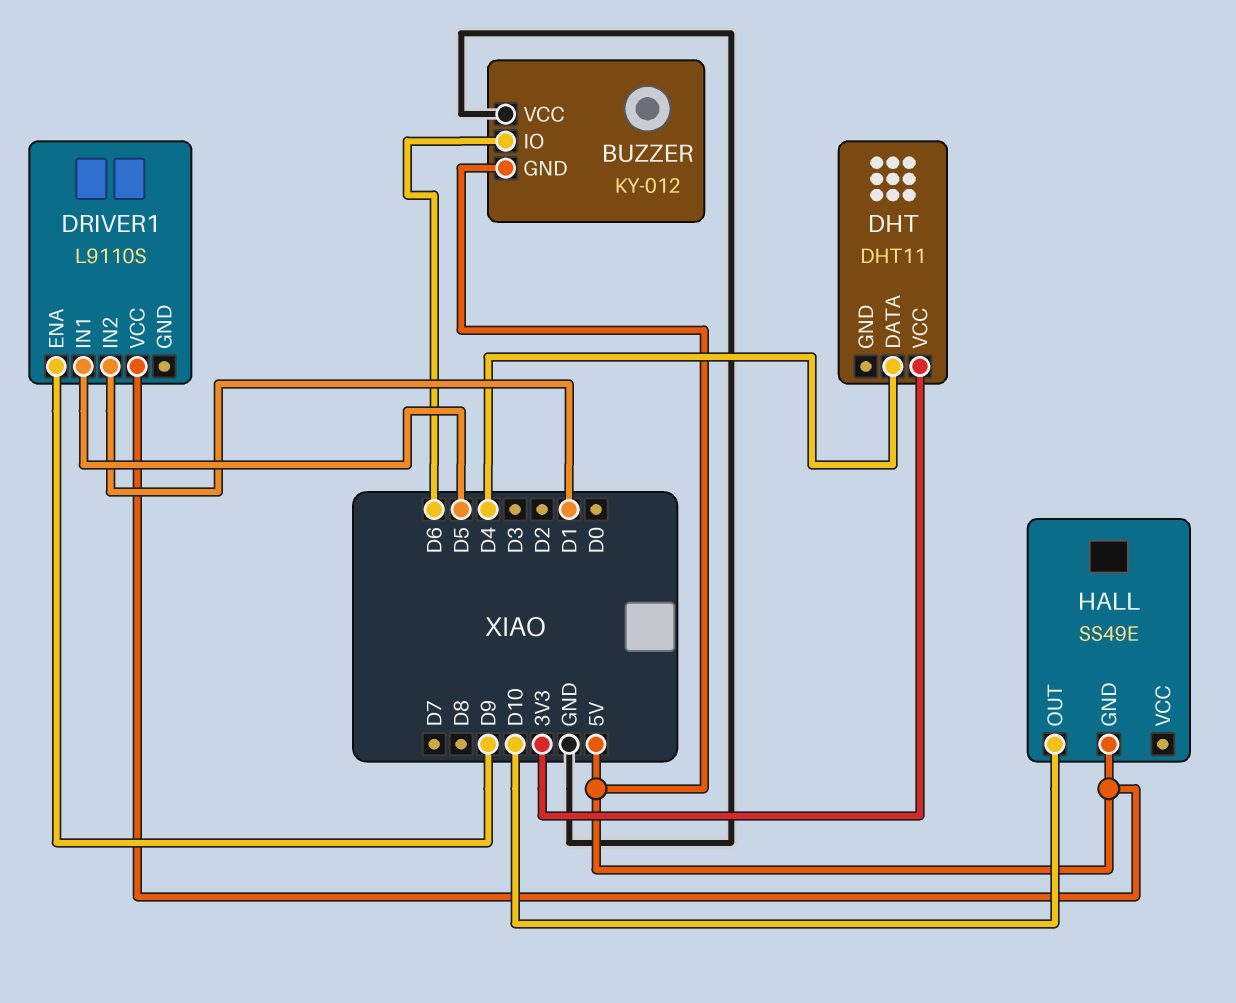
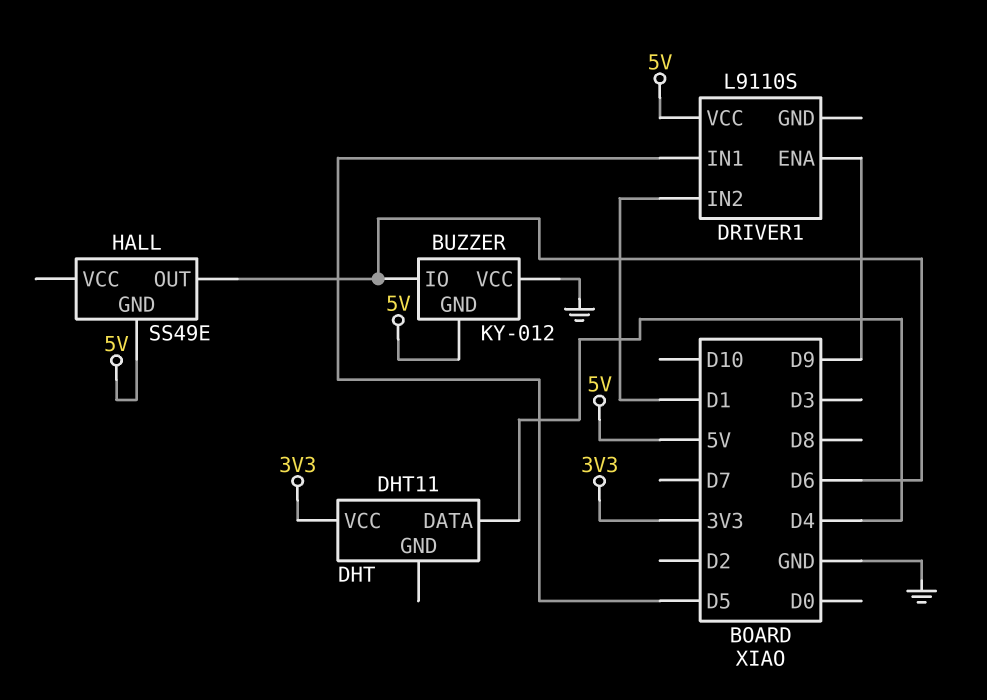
HALL pin OUT: D10 -> D6

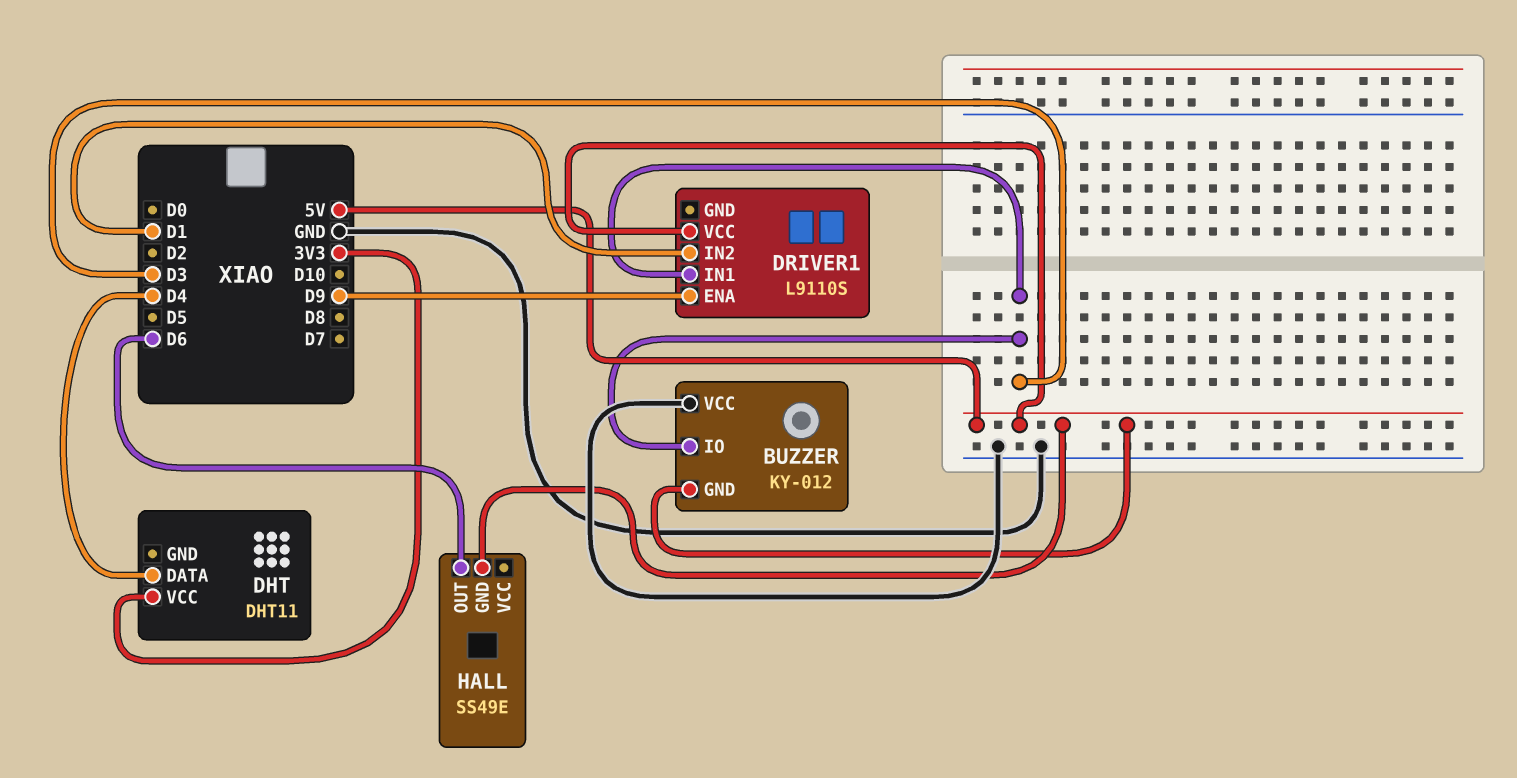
BUZZER pin IO: D6 -> D3
DRIVER1 pin IN1: D5 -> D3

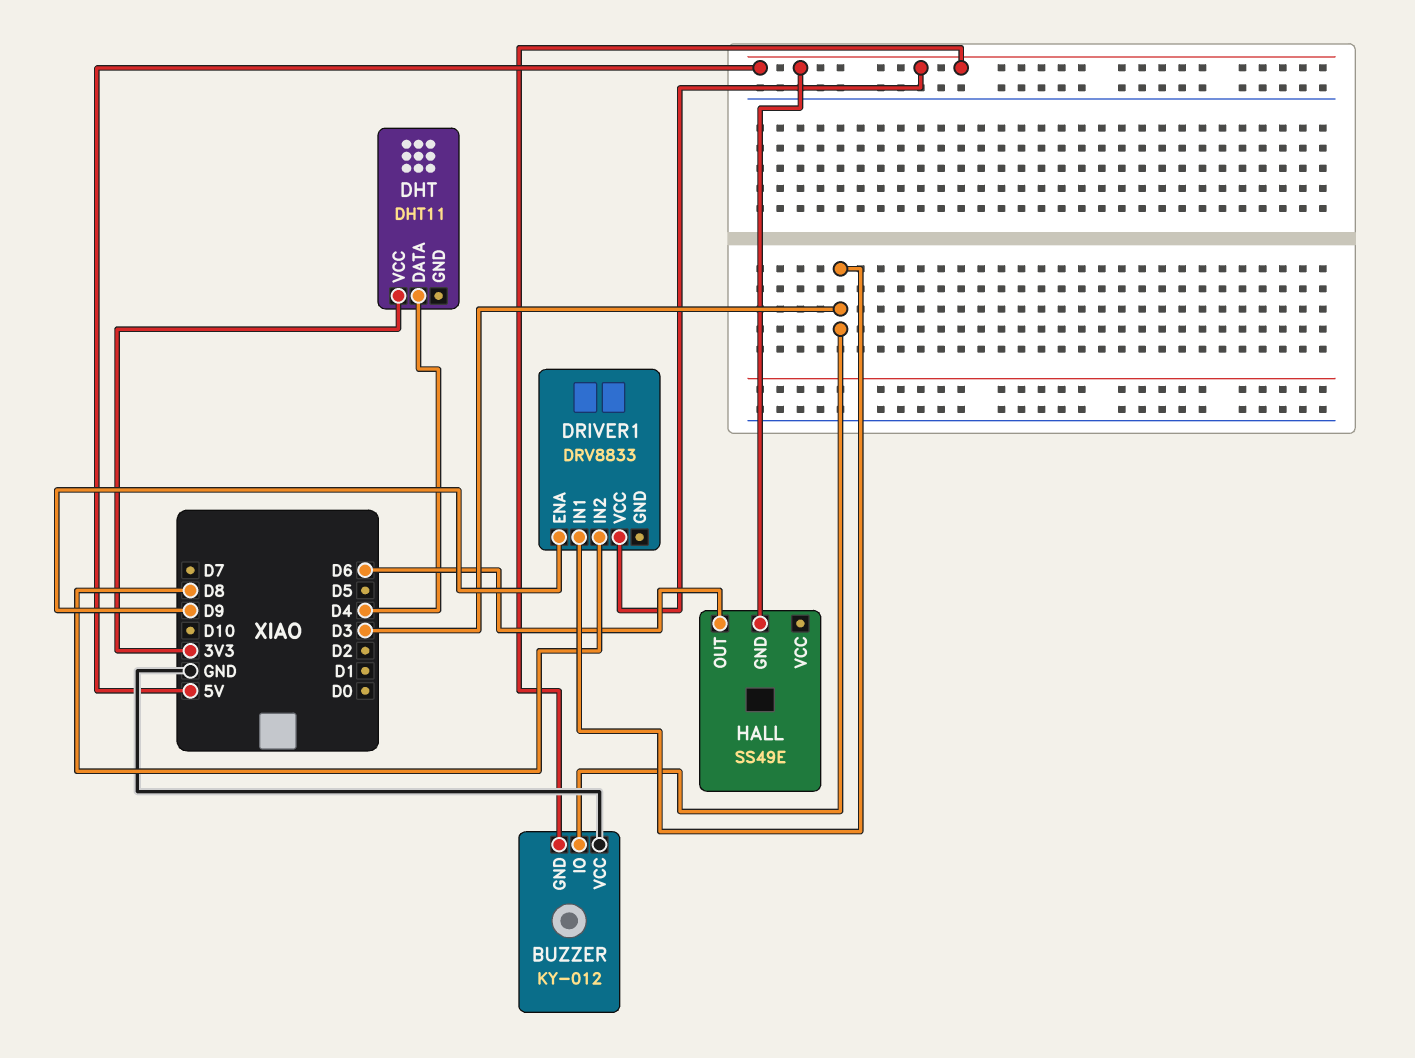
DRIVER1: L9110S -> DRV8833
DRIVER1 pin IN2: D1 -> D8

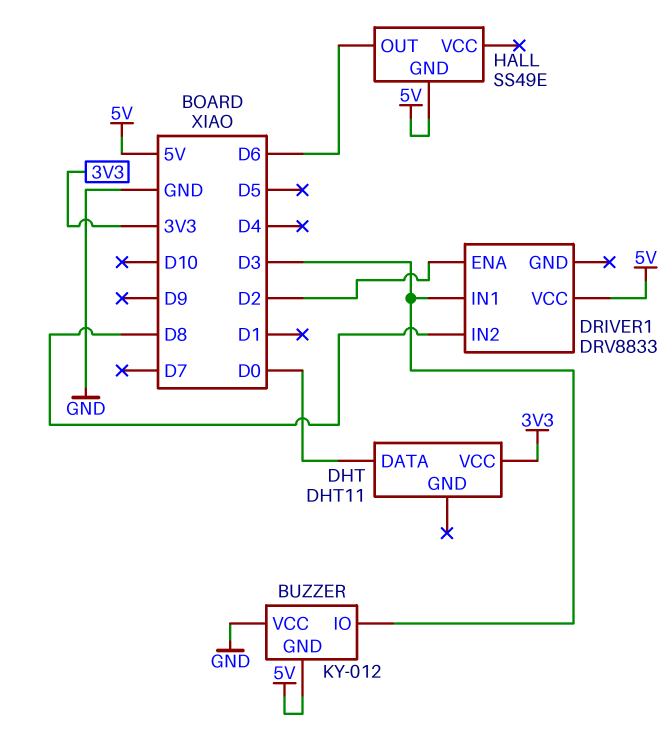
DHT pin DATA: D4 -> D0
DRIVER1 pin ENA: D9 -> D2

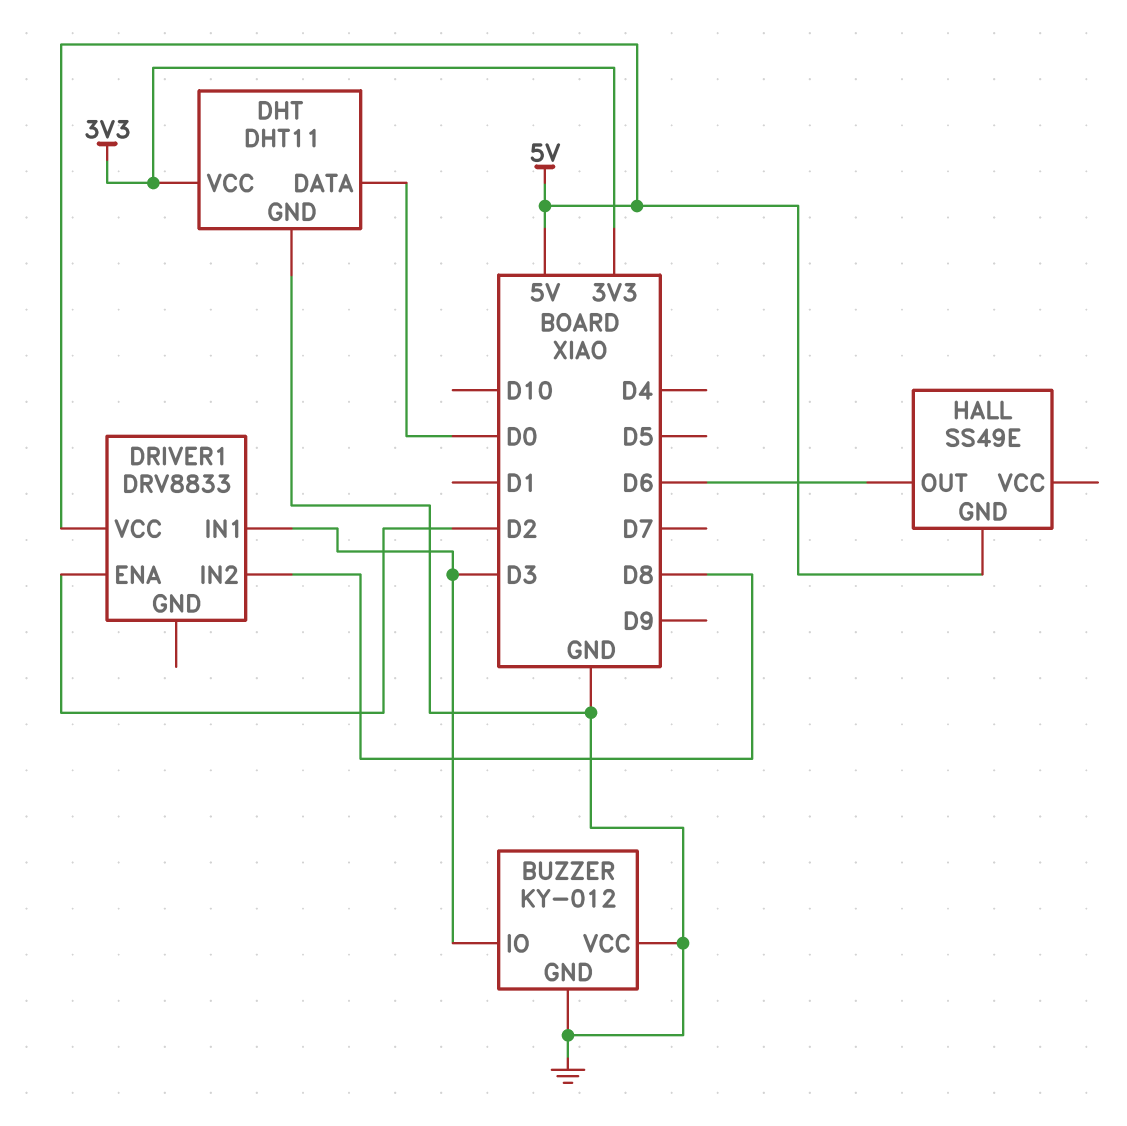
BUZZER pin GND: 5V -> GND
DHT pin GND: none -> GND

